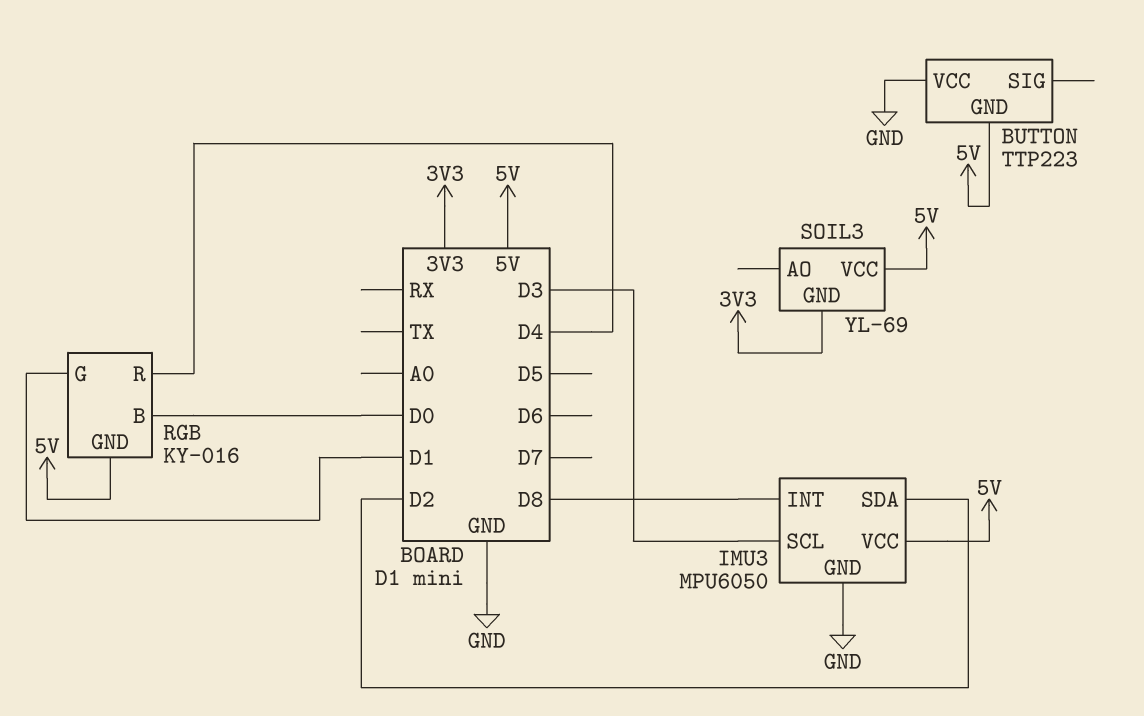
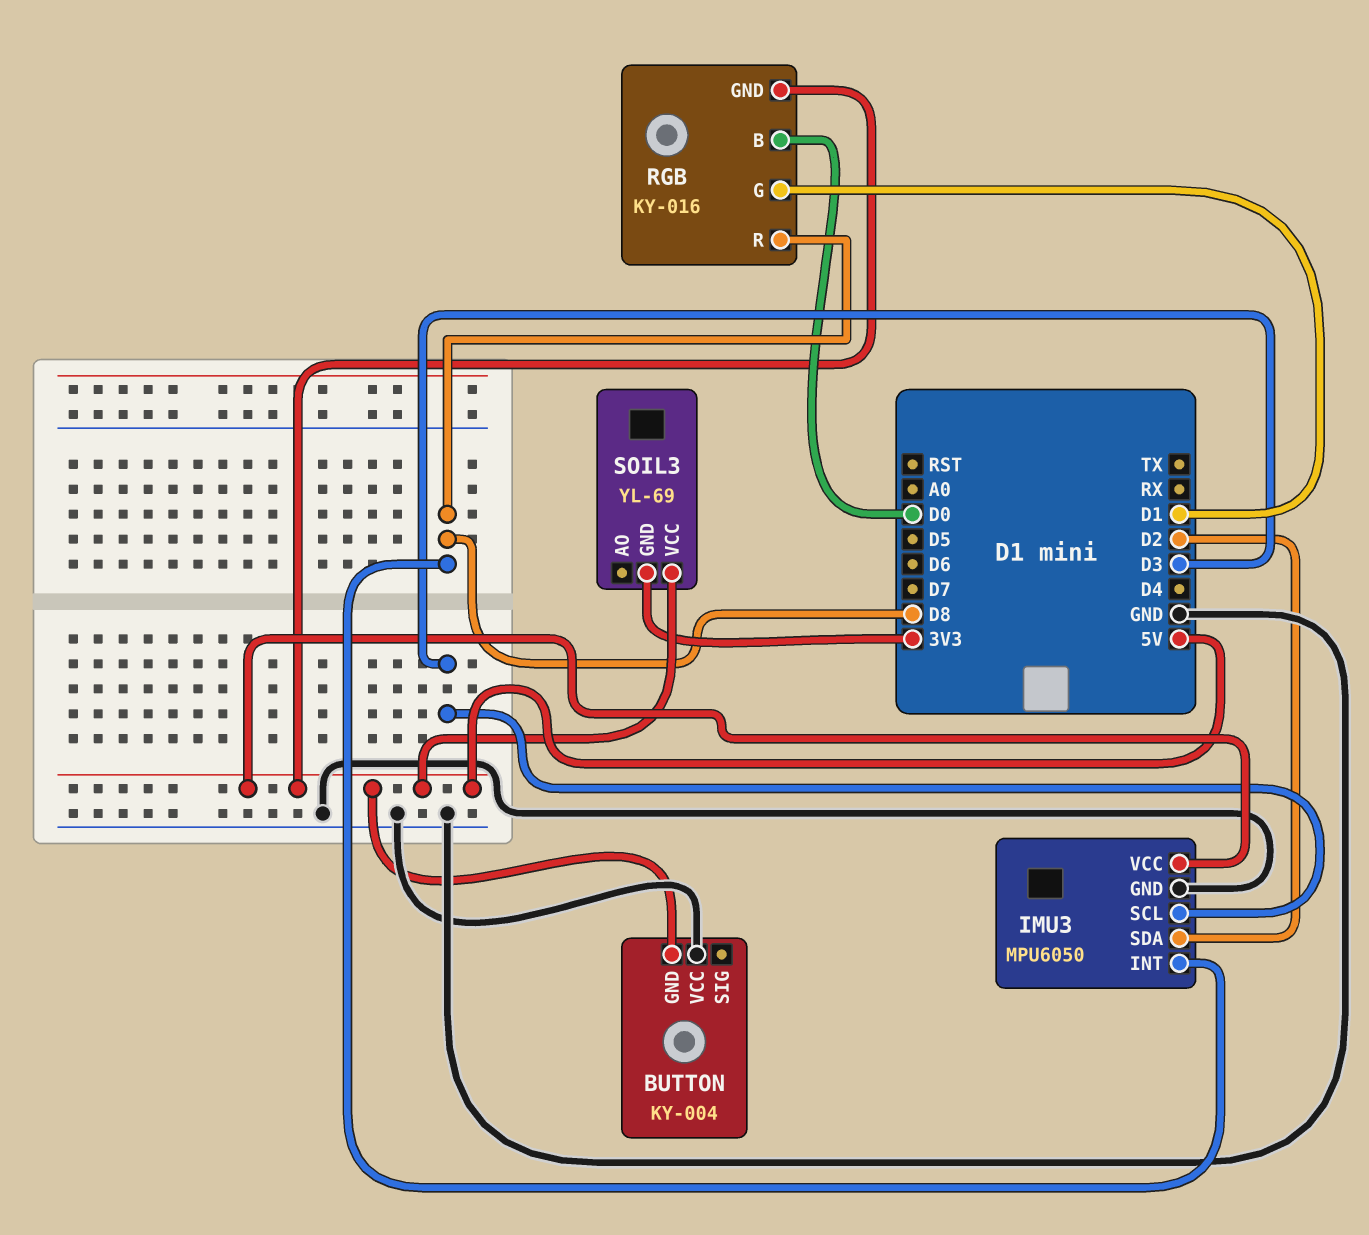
BUTTON: TTP223 -> KY-004
RGB pin R: D4 -> D8

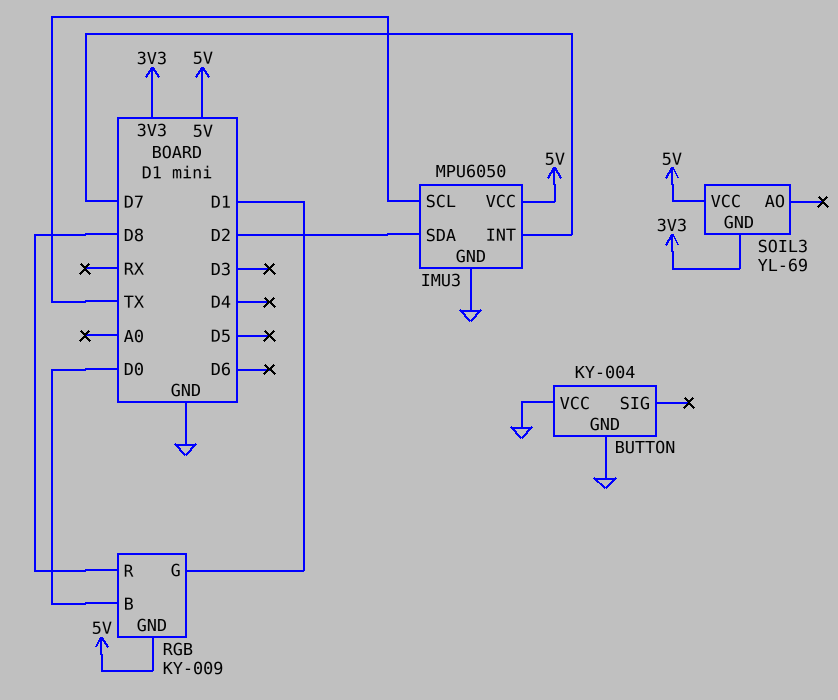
BUTTON pin GND: 5V -> GND
IMU3 pin INT: D8 -> D7
IMU3 pin SCL: D3 -> TX
RGB: KY-016 -> KY-009

